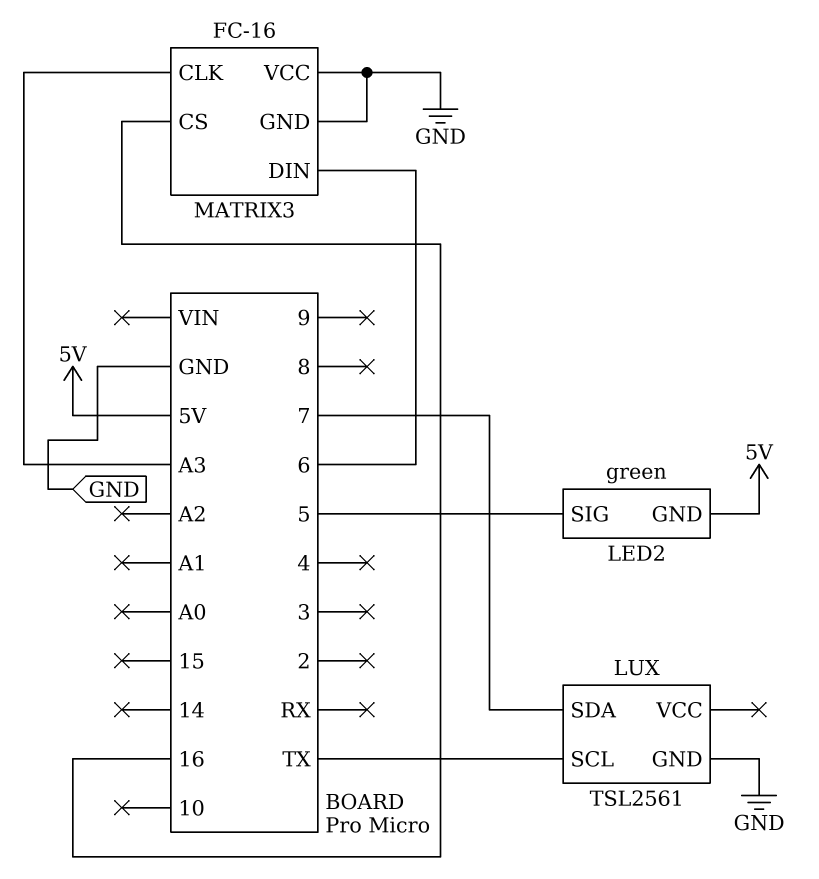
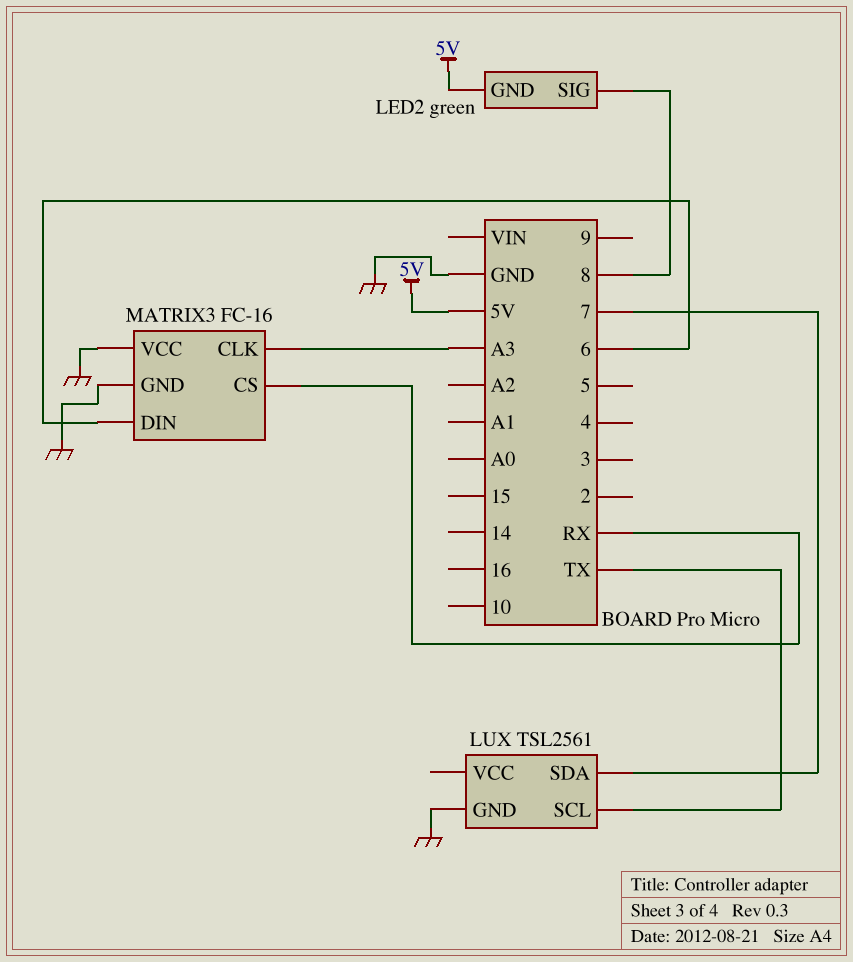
LED2 pin SIG: 5 -> 8
MATRIX3 pin CS: 16 -> RX

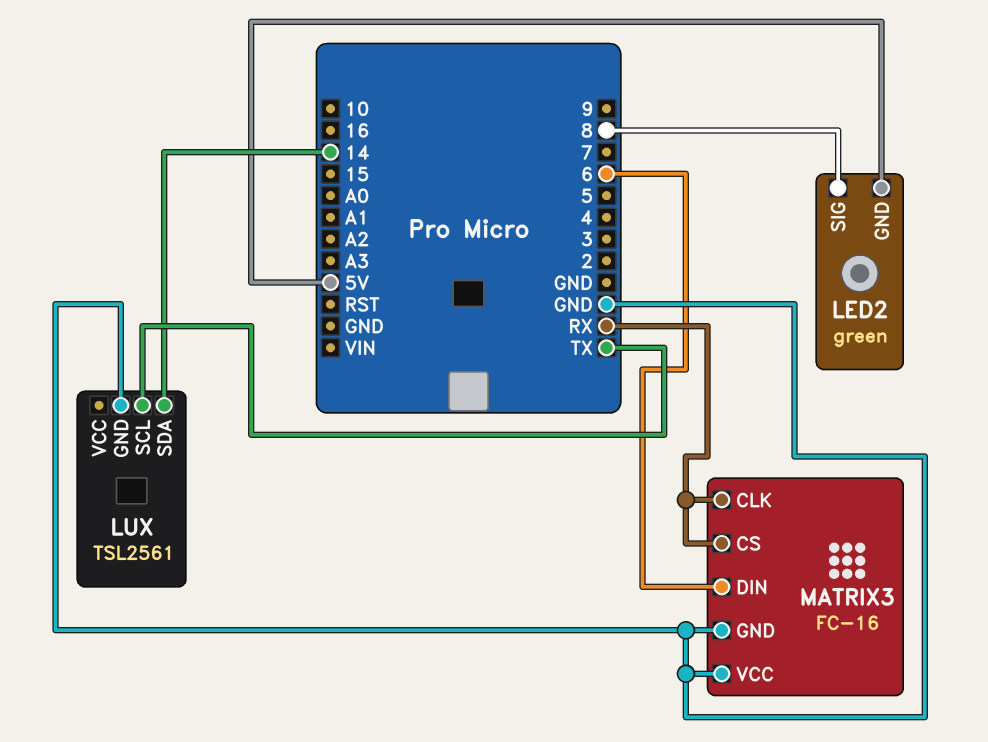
LUX pin SDA: 7 -> 14
MATRIX3 pin CLK: A3 -> RX

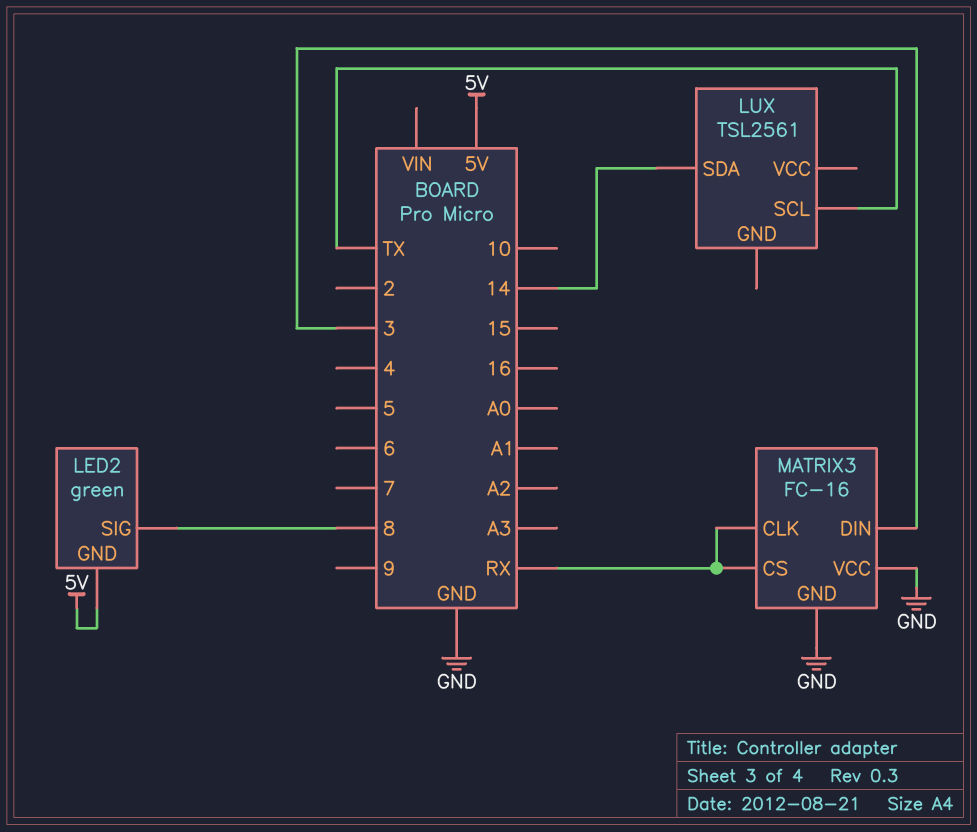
LUX pin GND: GND -> none
MATRIX3 pin DIN: 6 -> 3

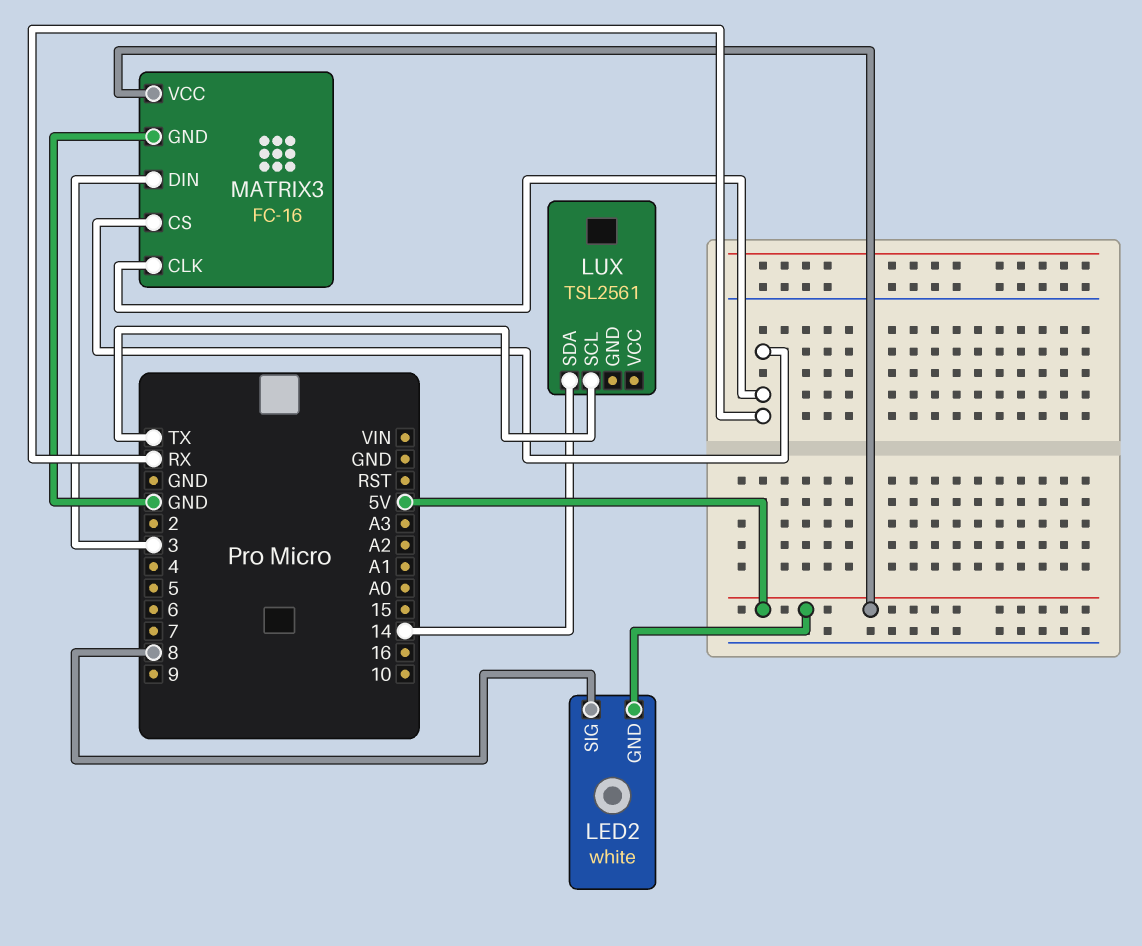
LED2: green -> white
MATRIX3 pin VCC: GND -> 5V

